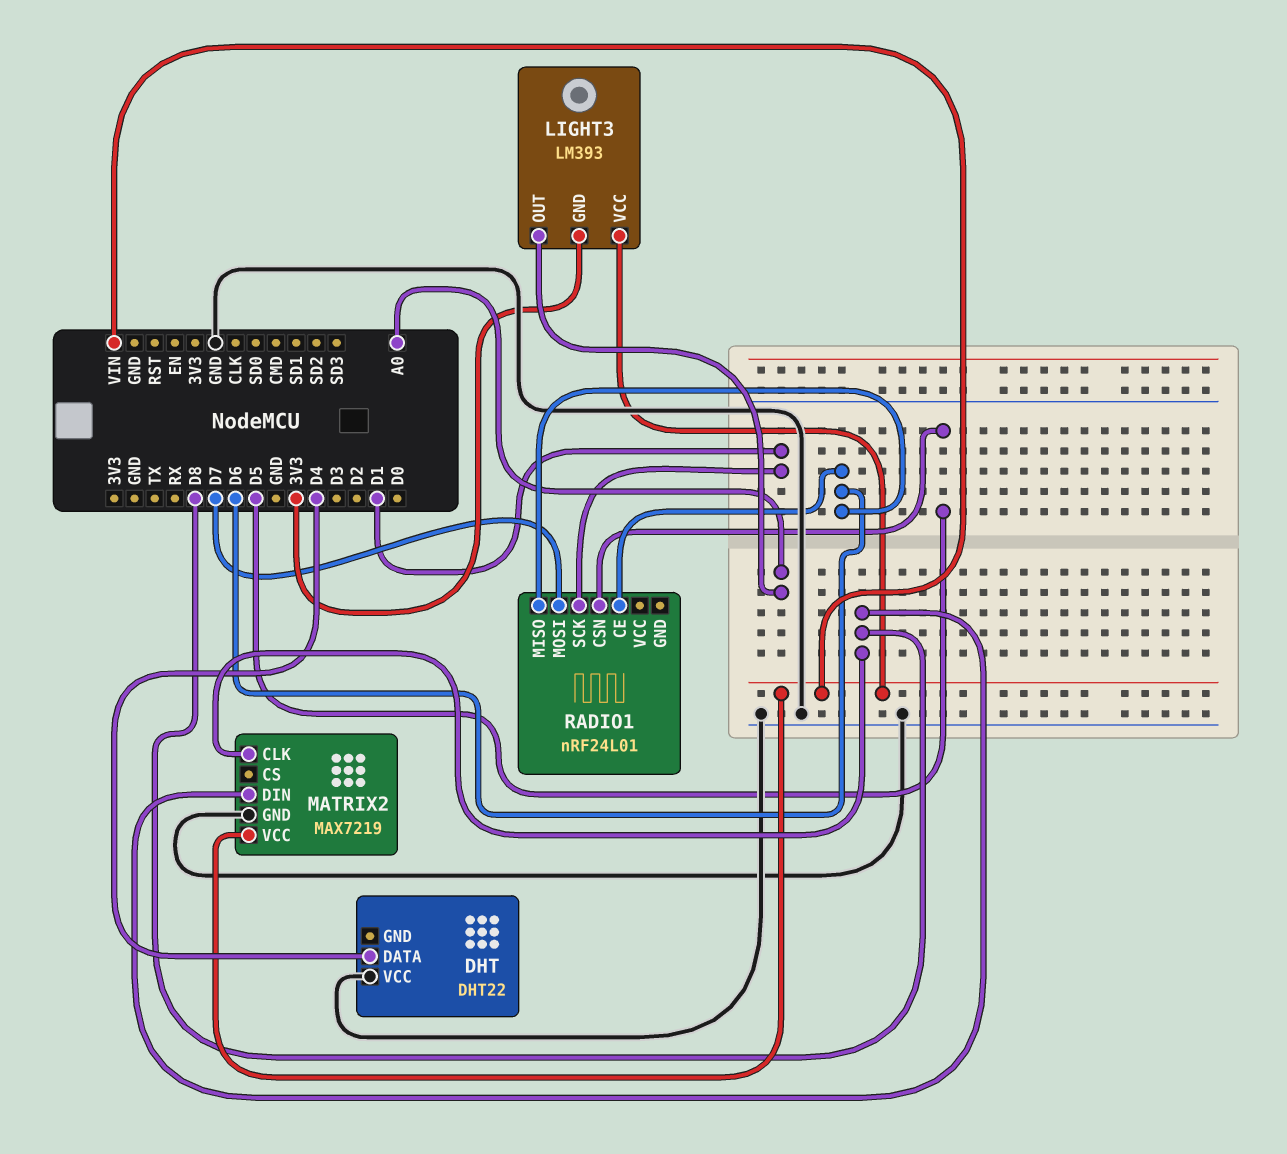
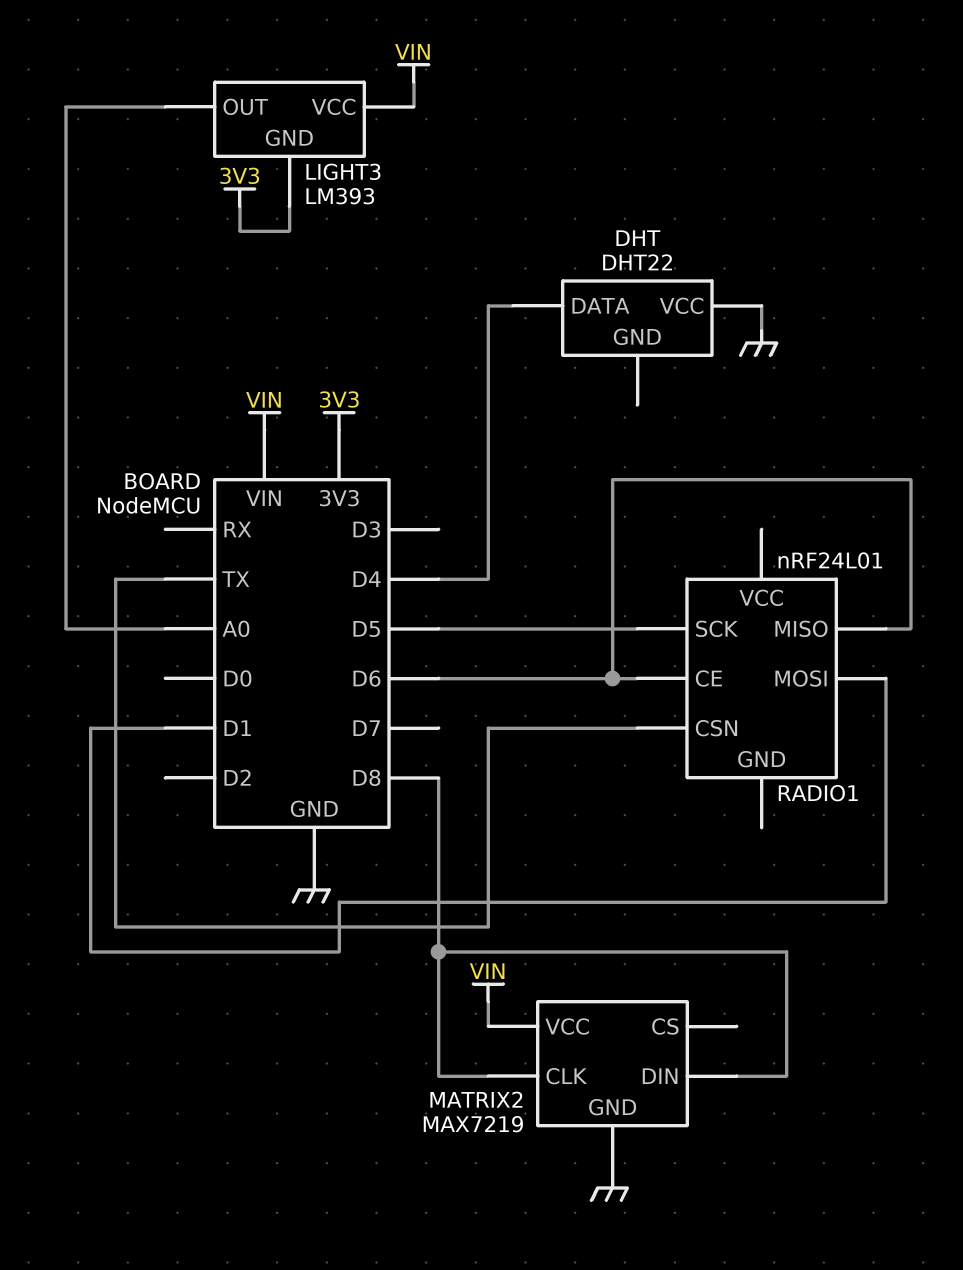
RADIO1 pin CSN: D5 -> TX
RADIO1 pin MOSI: D7 -> D1
RADIO1 pin SCK: D1 -> D5

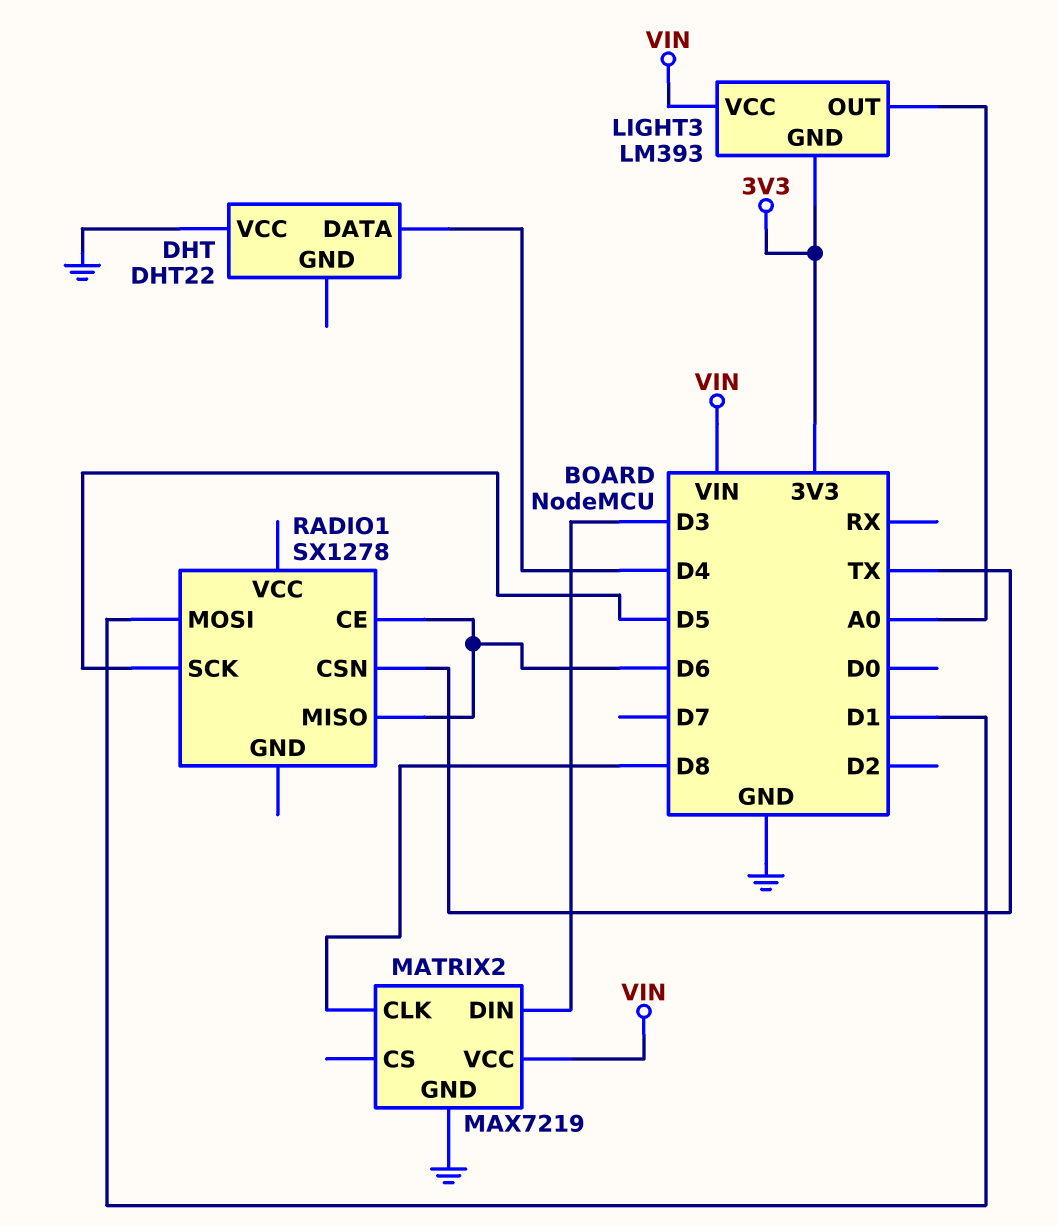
MATRIX2 pin DIN: D8 -> D3
RADIO1: nRF24L01 -> SX1278

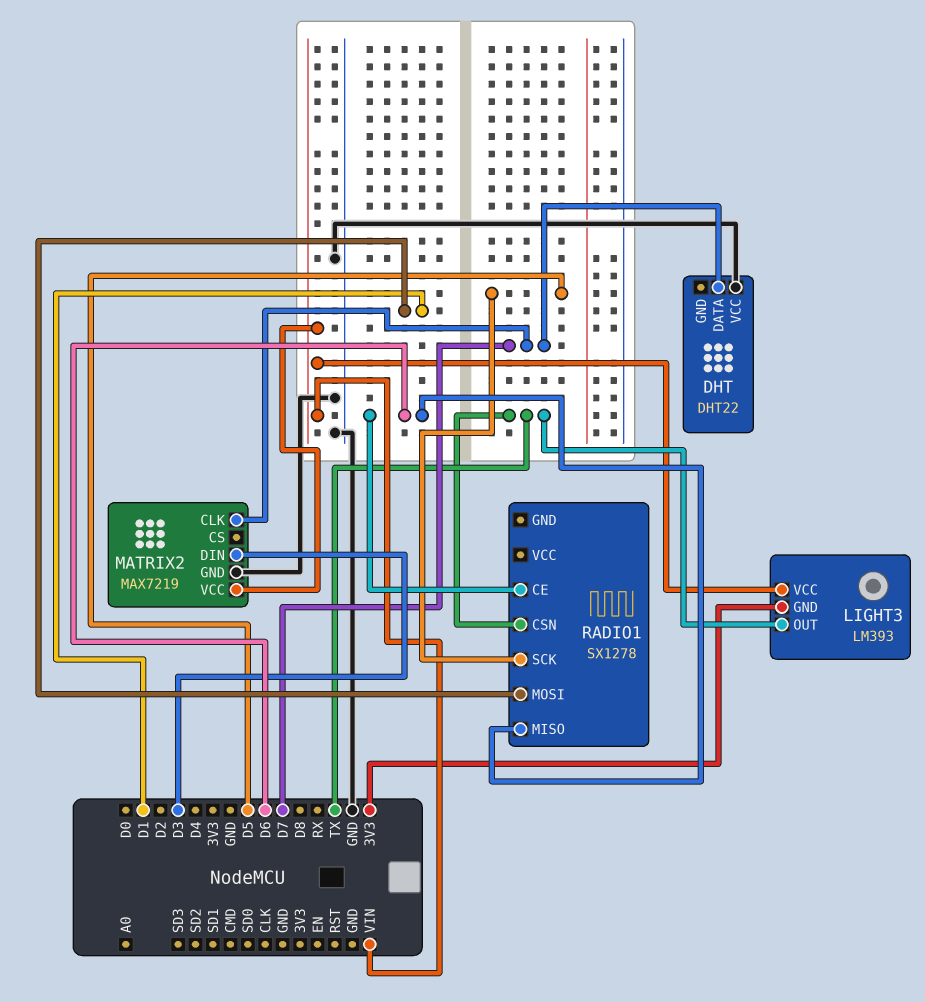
DHT pin DATA: D4 -> D7
LIGHT3 pin OUT: A0 -> TX
MATRIX2 pin CLK: D8 -> D7

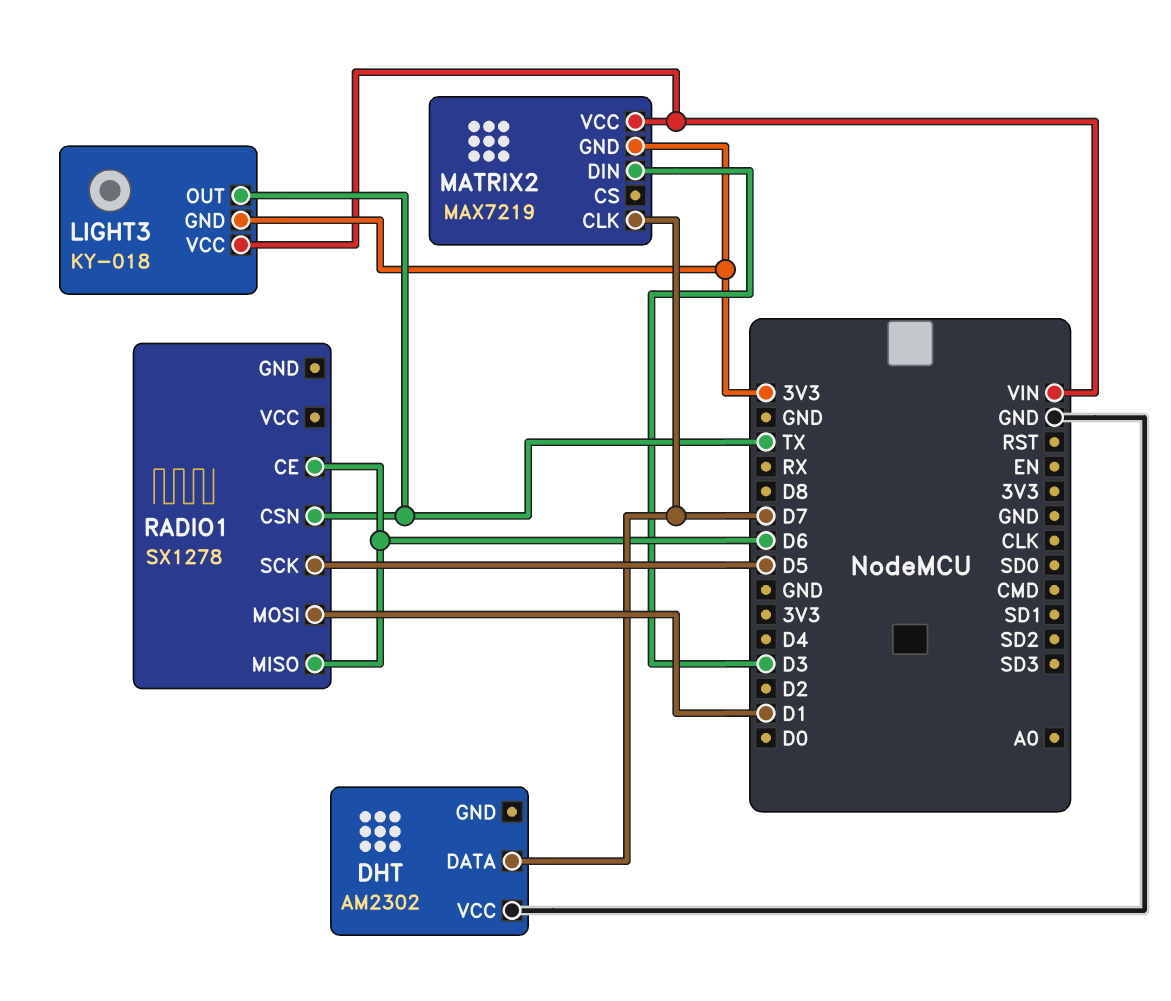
DHT: DHT22 -> AM2302
LIGHT3: LM393 -> KY-018
MATRIX2 pin GND: GND -> 3V3

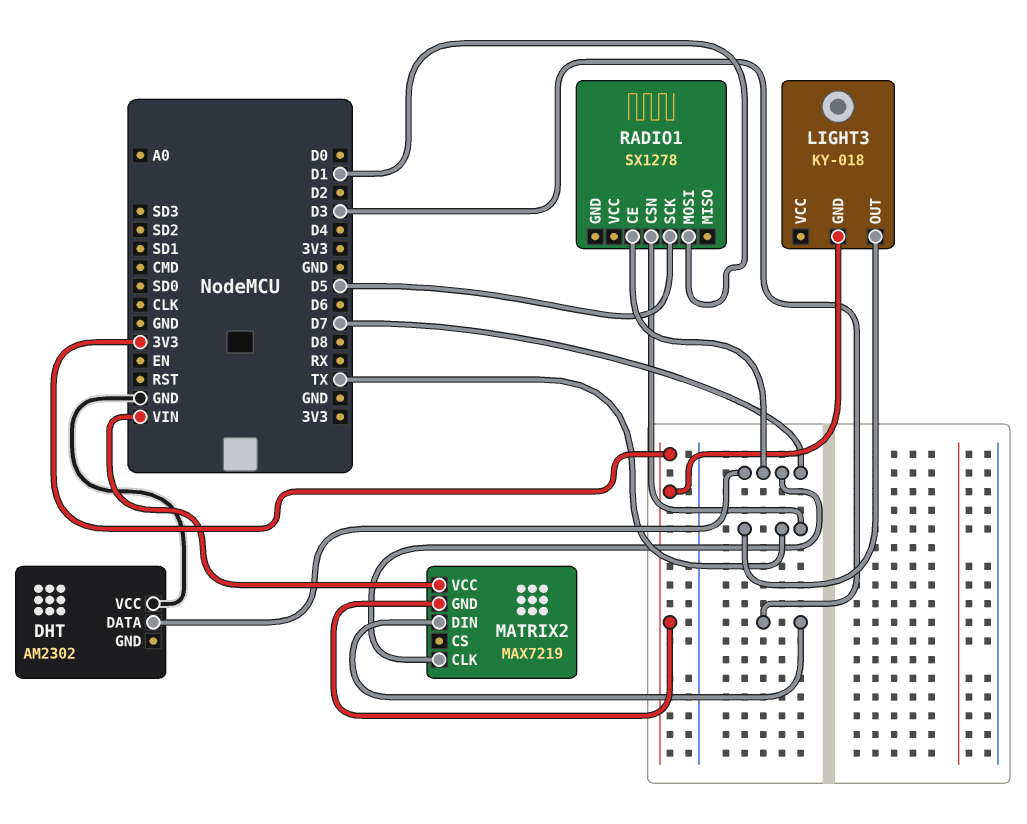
LIGHT3 pin VCC: VIN -> none
RADIO1 pin CE: D6 -> D7
RADIO1 pin MISO: D6 -> none

